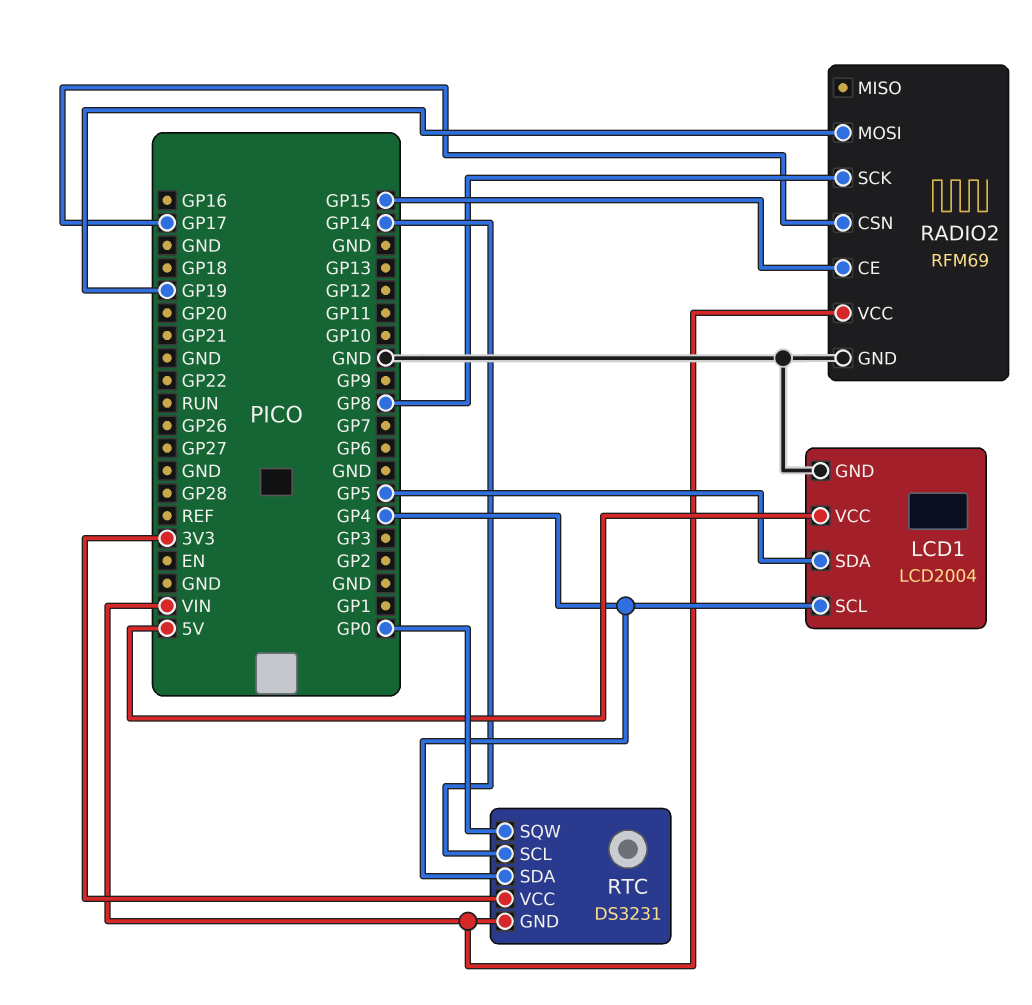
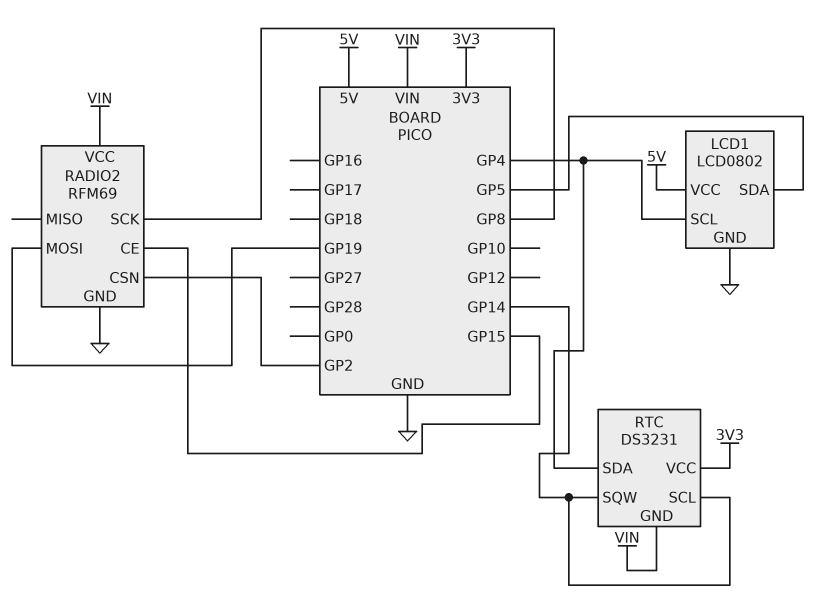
LCD1: LCD2004 -> LCD0802
RADIO2 pin CSN: GP17 -> GP2
RTC pin SQW: GP0 -> GP14

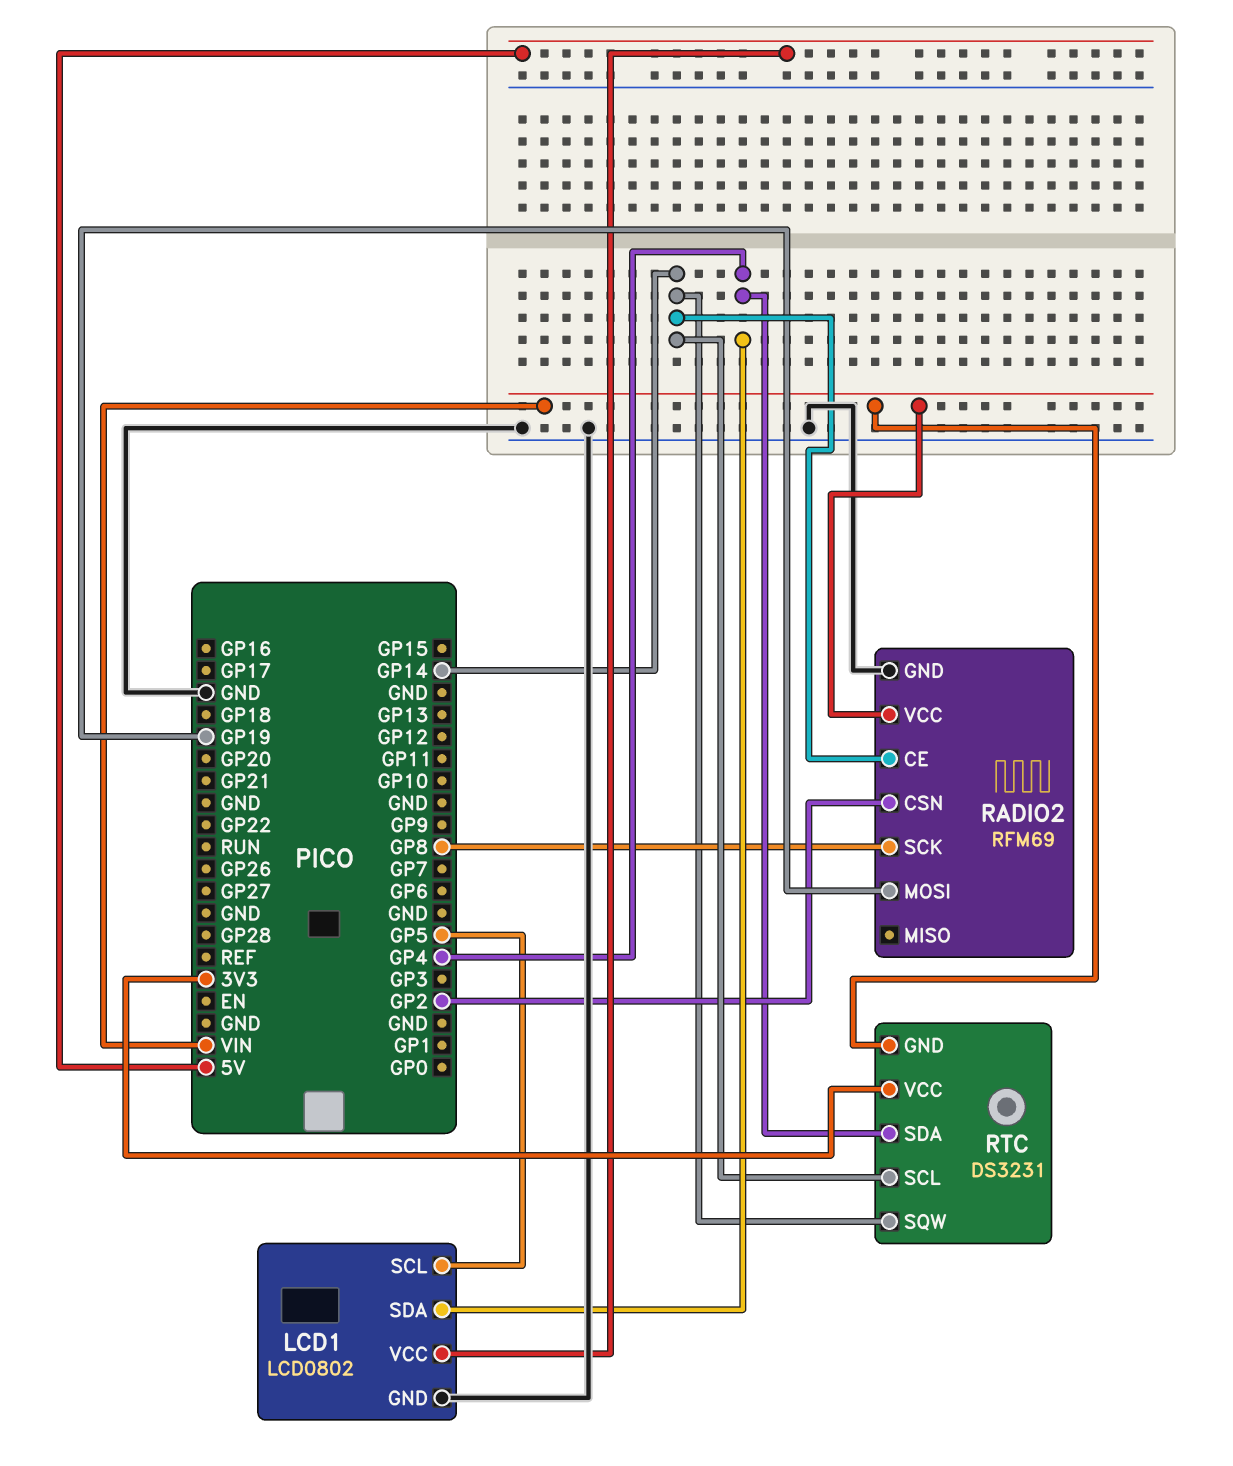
LCD1 pin SCL: GP4 -> GP5
LCD1 pin SDA: GP5 -> GP4
RADIO2 pin CE: GP15 -> GP14

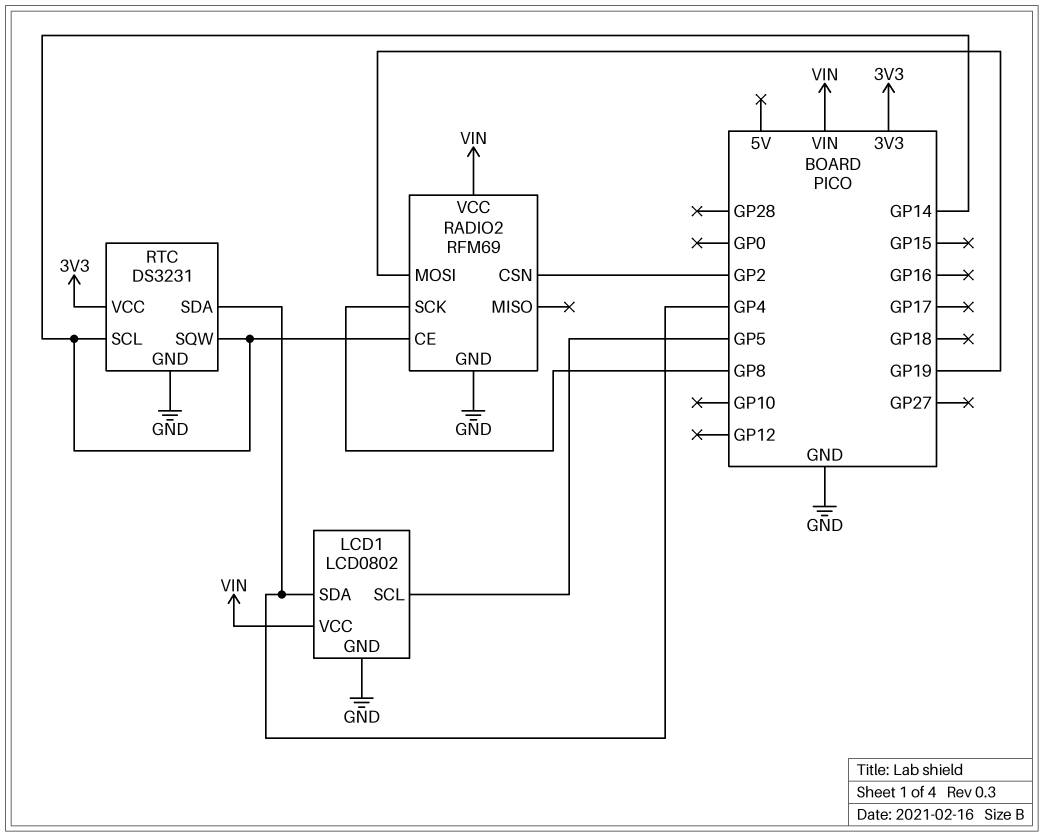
LCD1 pin VCC: 5V -> VIN
RTC pin GND: VIN -> GND

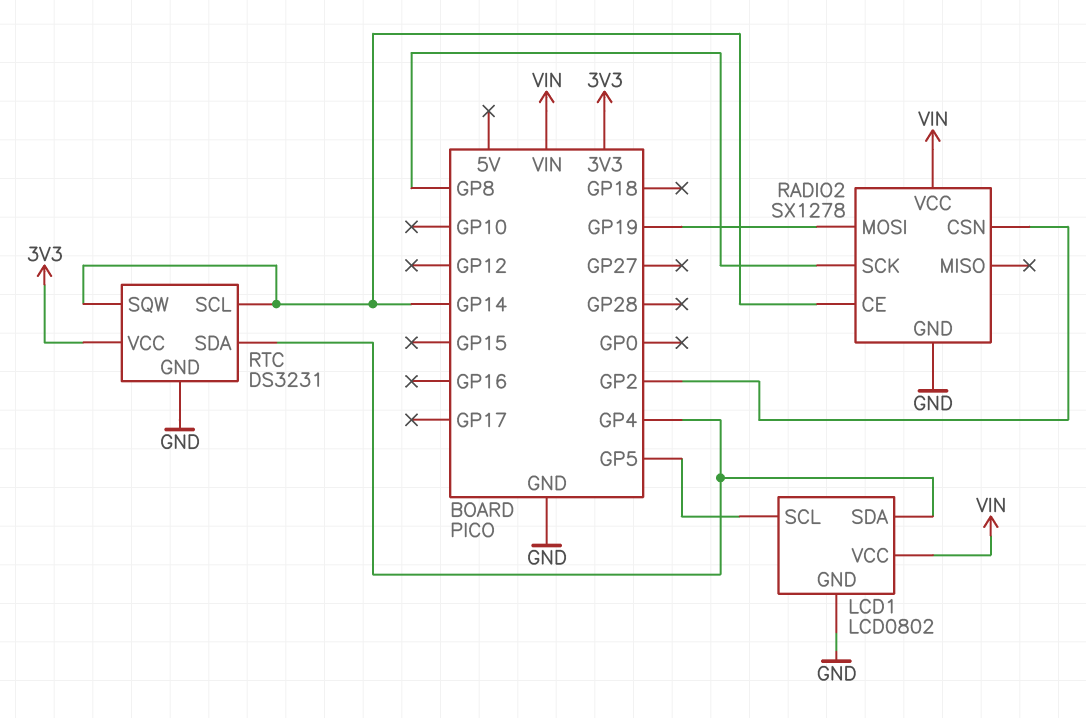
RADIO2: RFM69 -> SX1278

